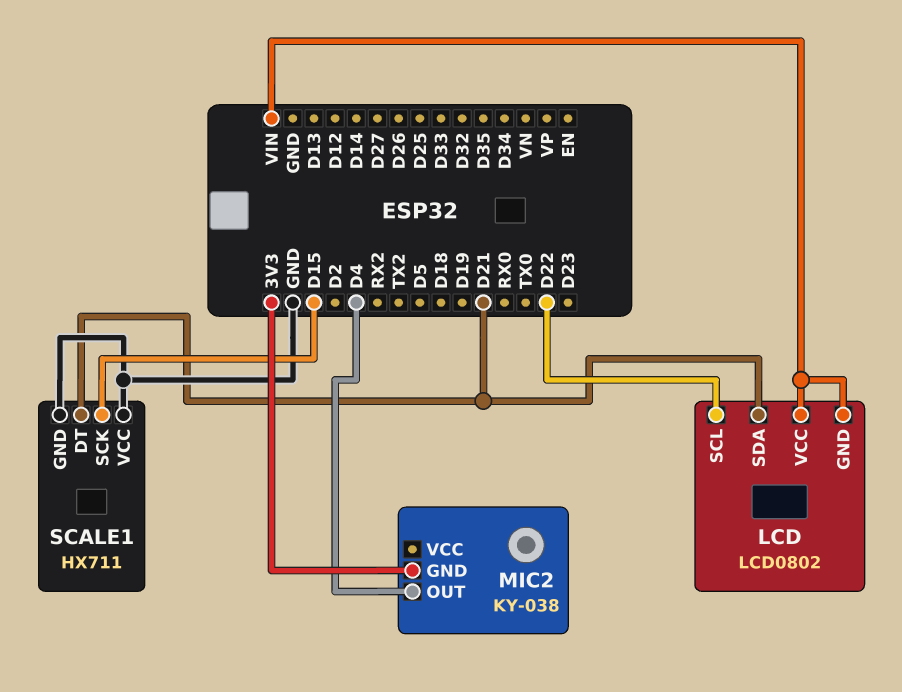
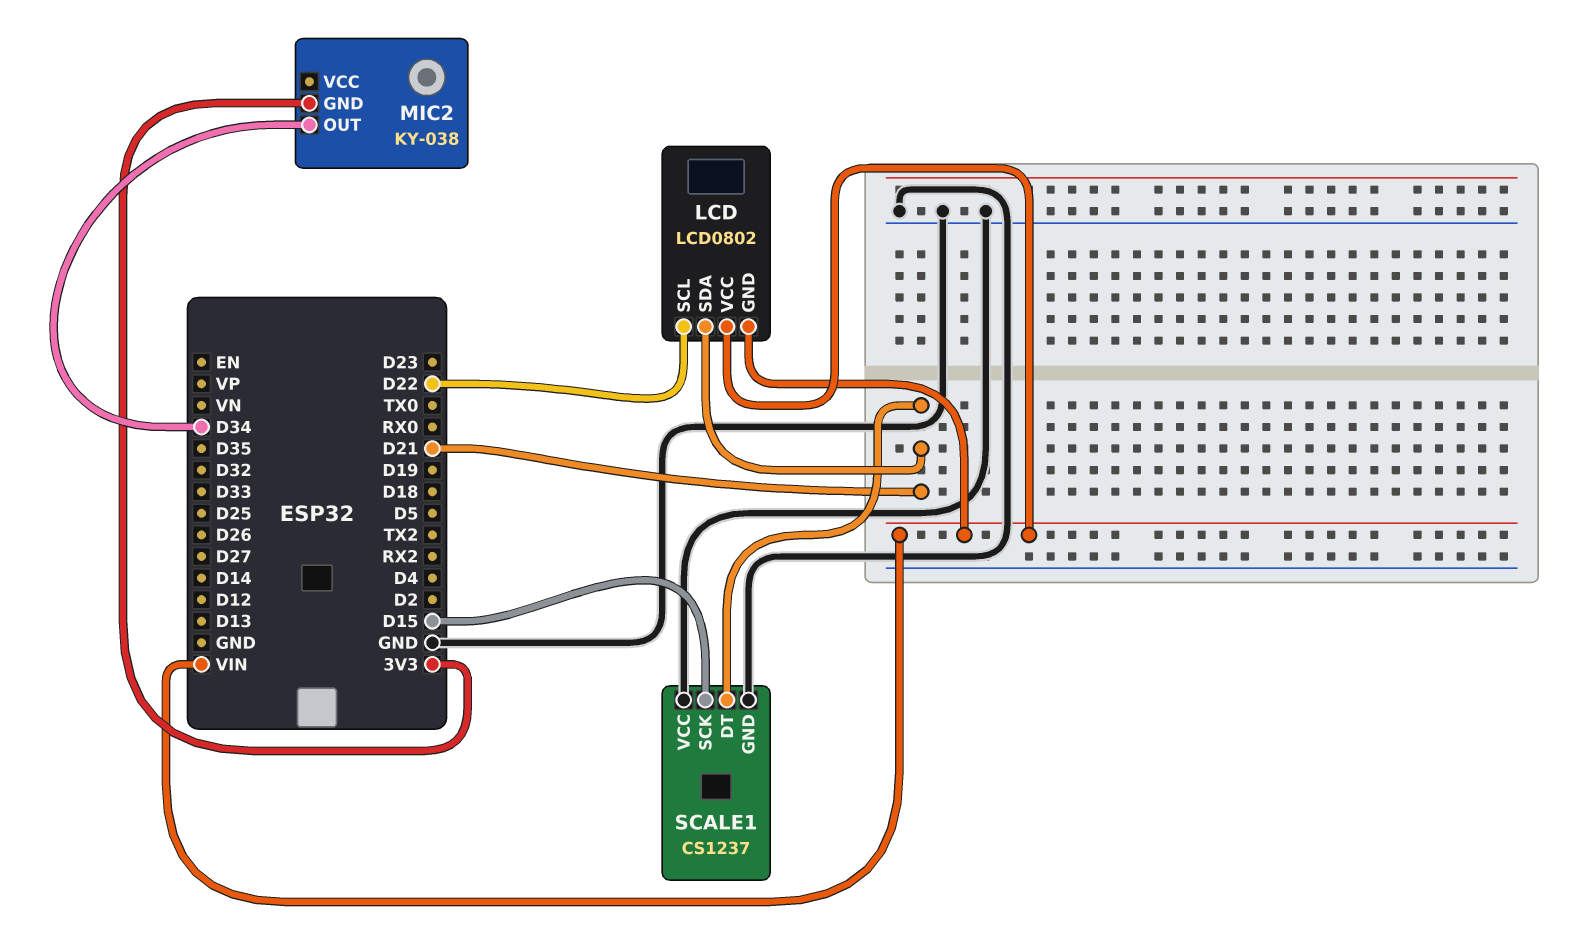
MIC2 pin OUT: D4 -> D34
SCALE1: HX711 -> CS1237

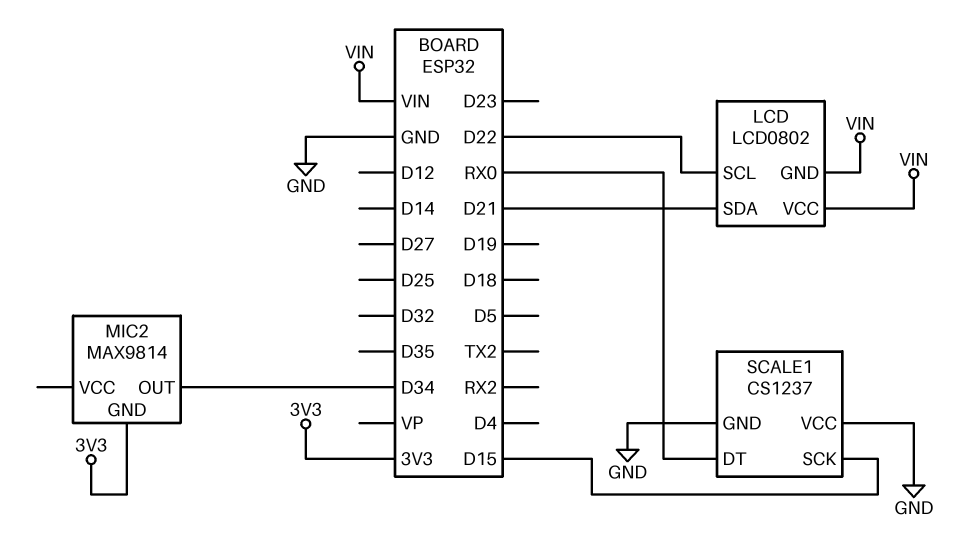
MIC2: KY-038 -> MAX9814
SCALE1 pin DT: D21 -> RX0

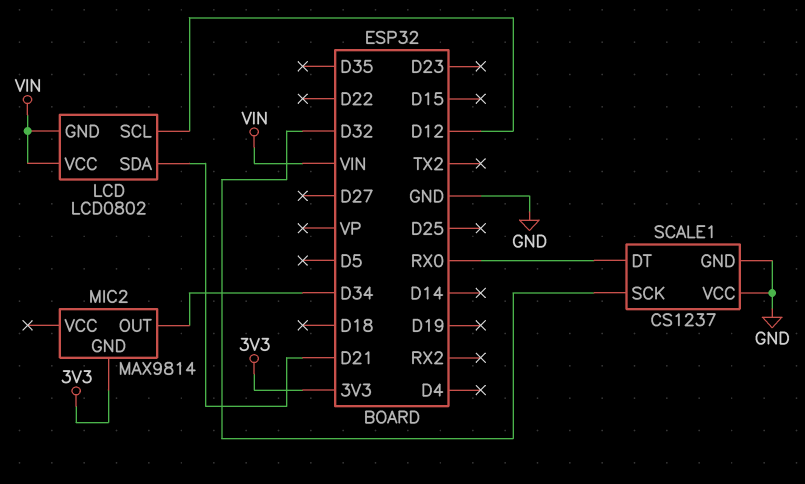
LCD pin SCL: D22 -> D12
SCALE1 pin SCK: D15 -> D32

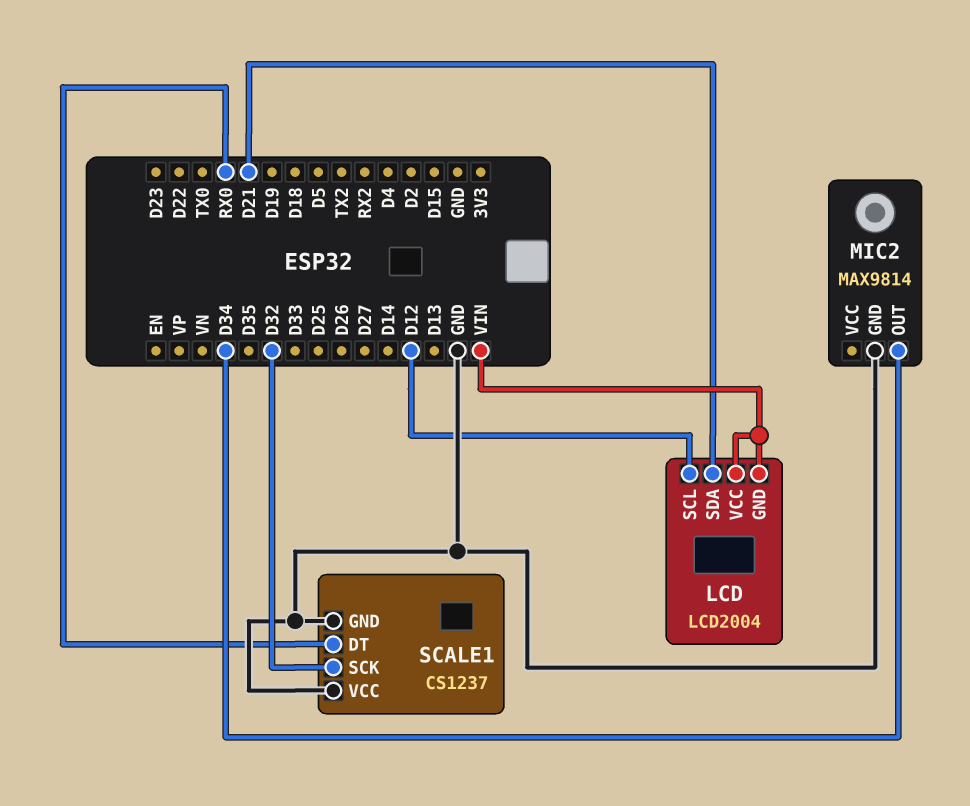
LCD: LCD0802 -> LCD2004
MIC2 pin GND: 3V3 -> GND

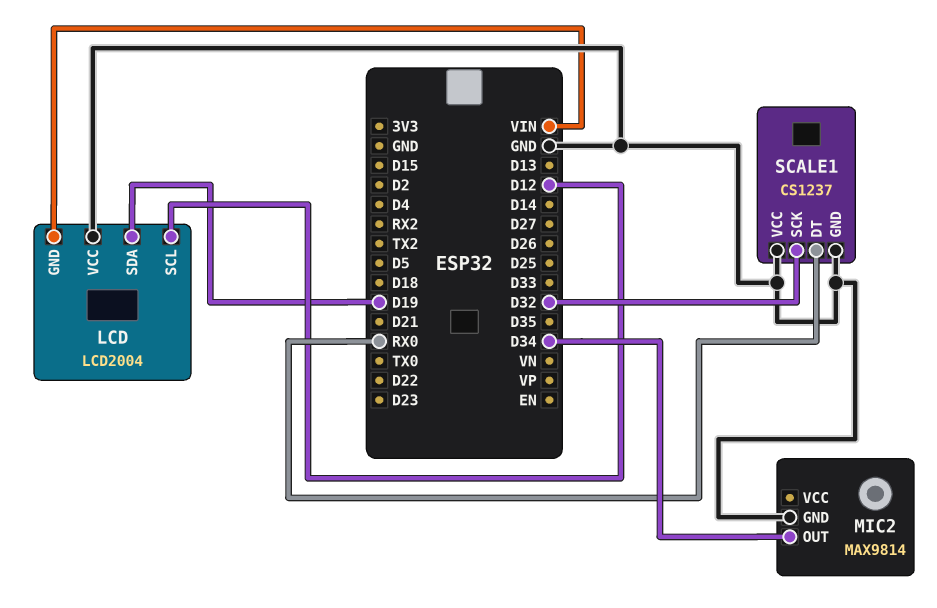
LCD pin SDA: D21 -> D19
LCD pin VCC: VIN -> GND

